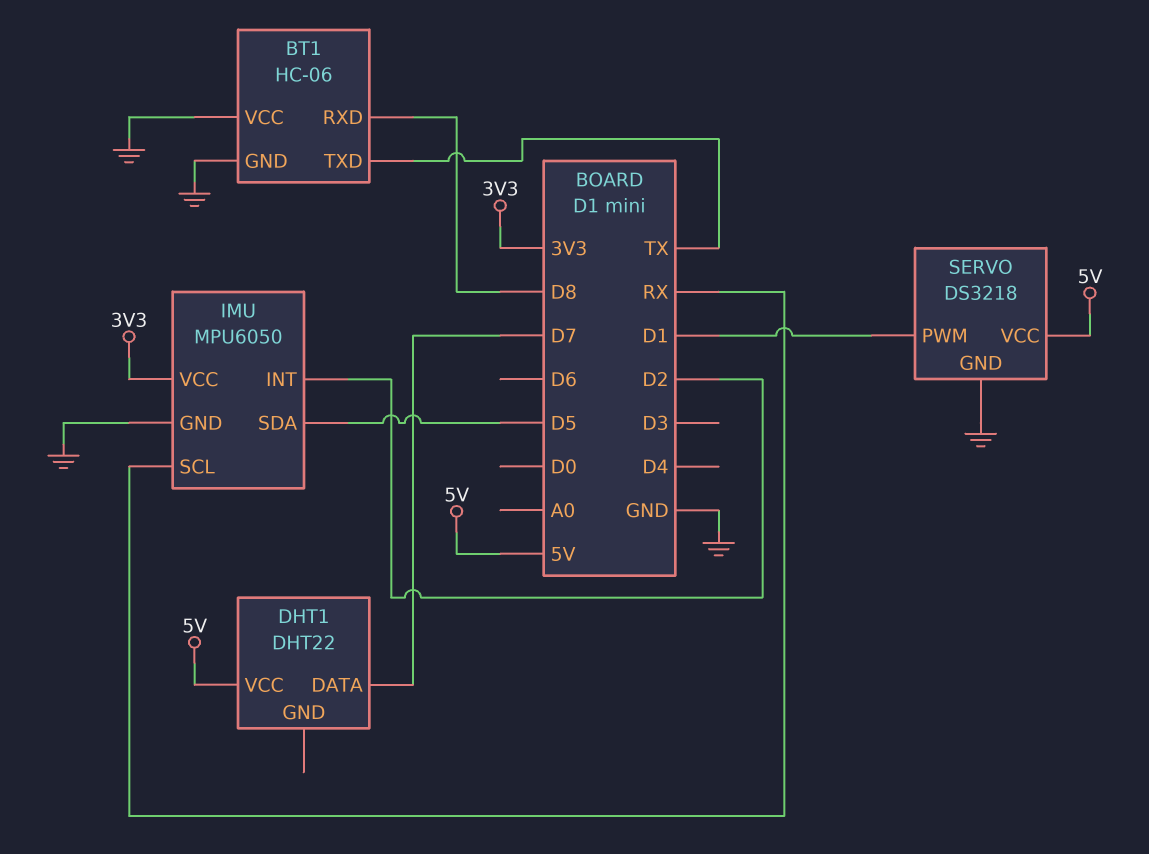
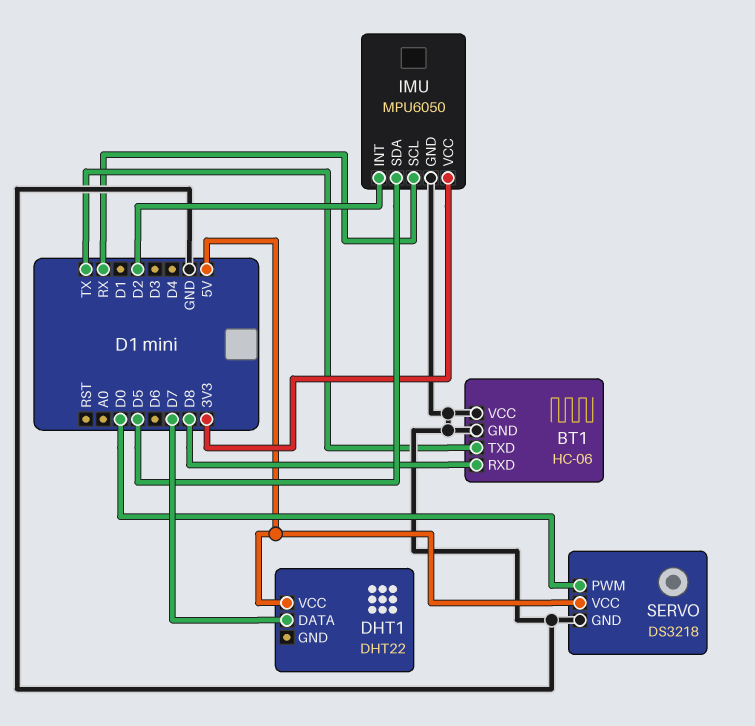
SERVO pin PWM: D1 -> D0

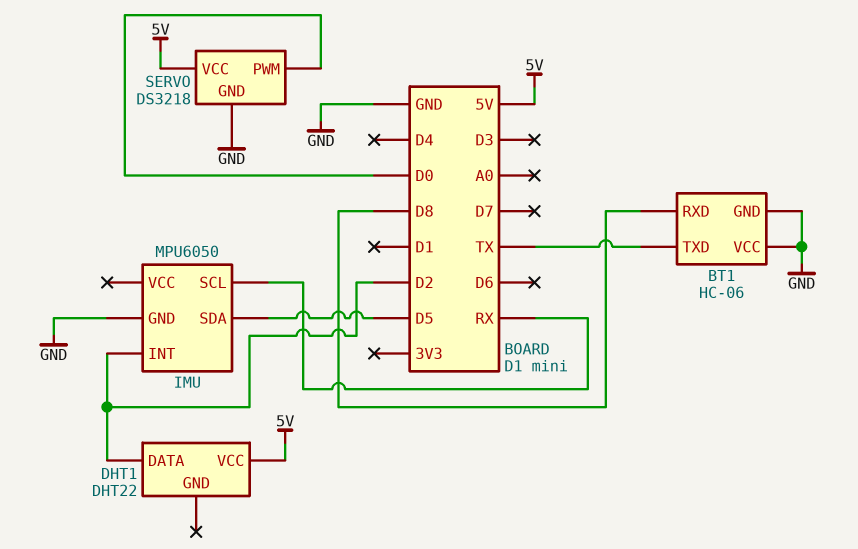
DHT1 pin DATA: D7 -> D2
IMU pin VCC: 3V3 -> none

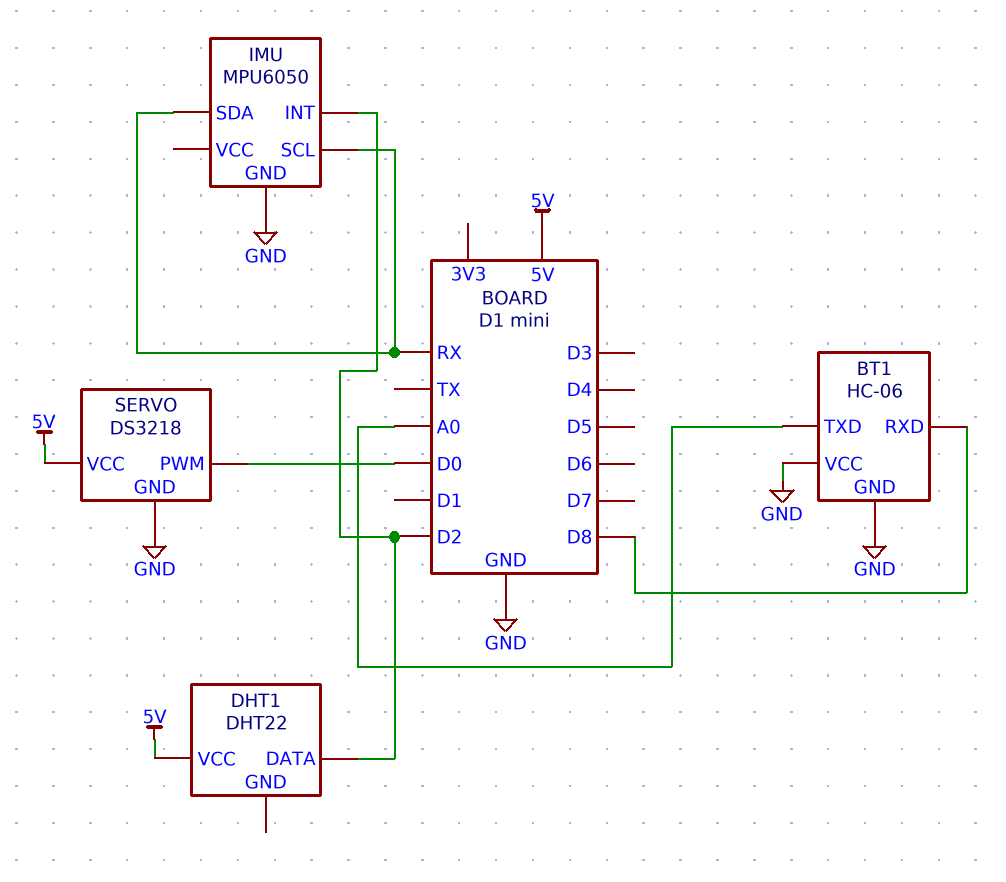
BT1 pin TXD: TX -> A0
IMU pin SDA: D5 -> RX

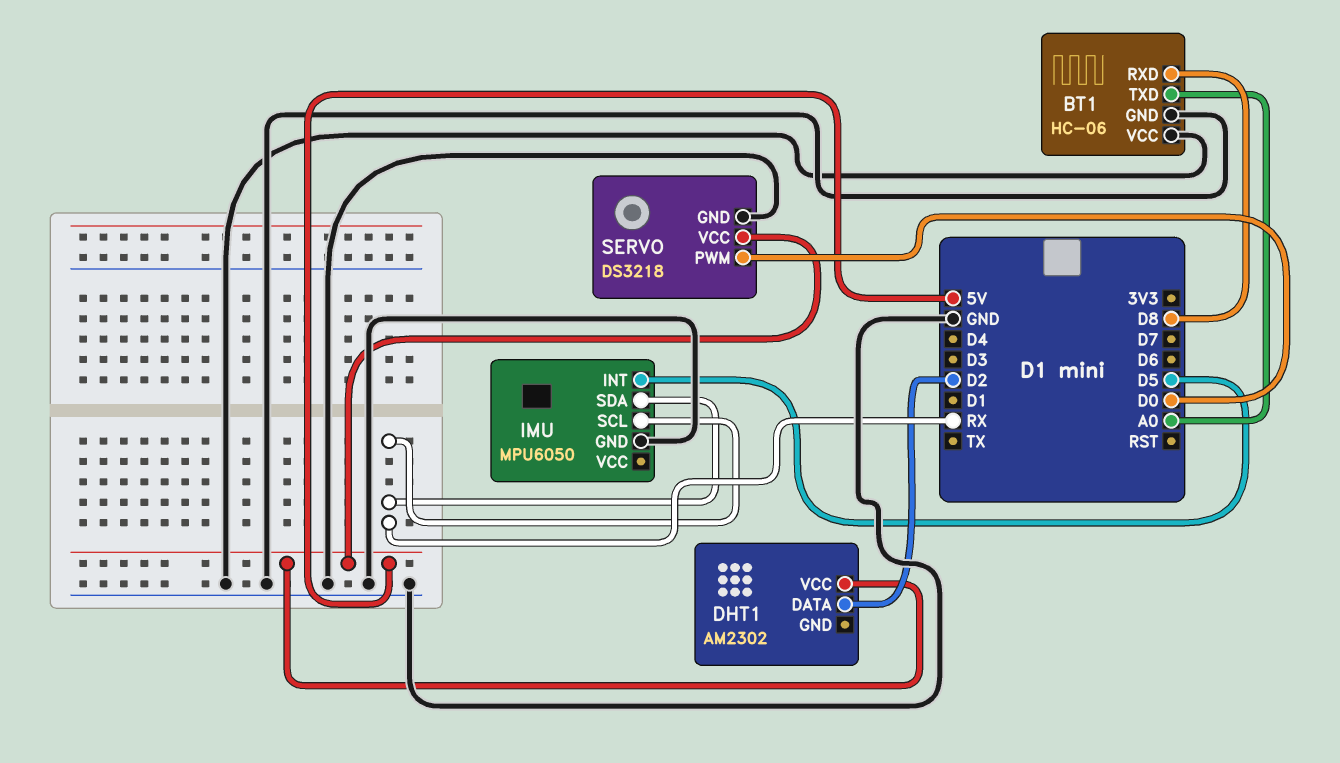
DHT1: DHT22 -> AM2302
IMU pin INT: D2 -> D5

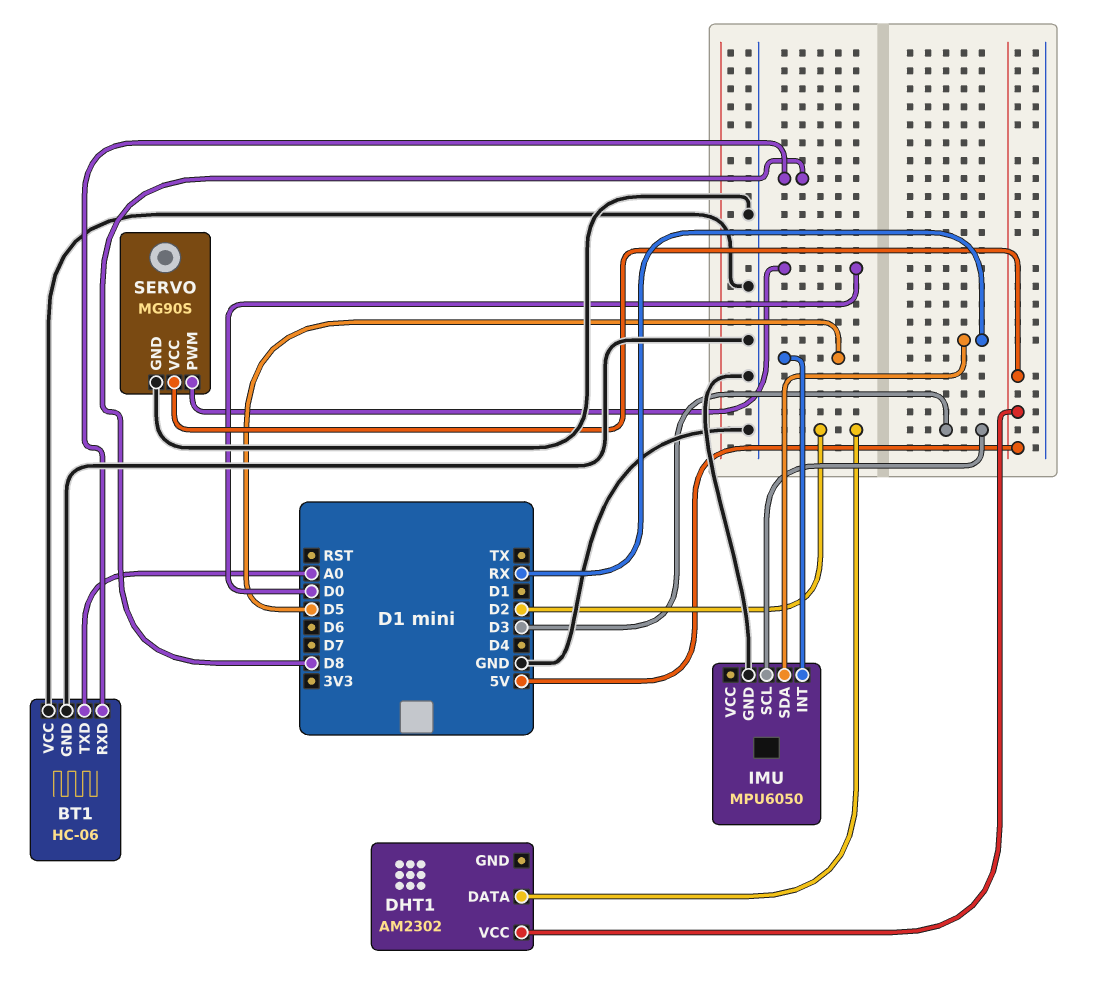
IMU pin SCL: RX -> D3
SERVO: DS3218 -> MG90S

